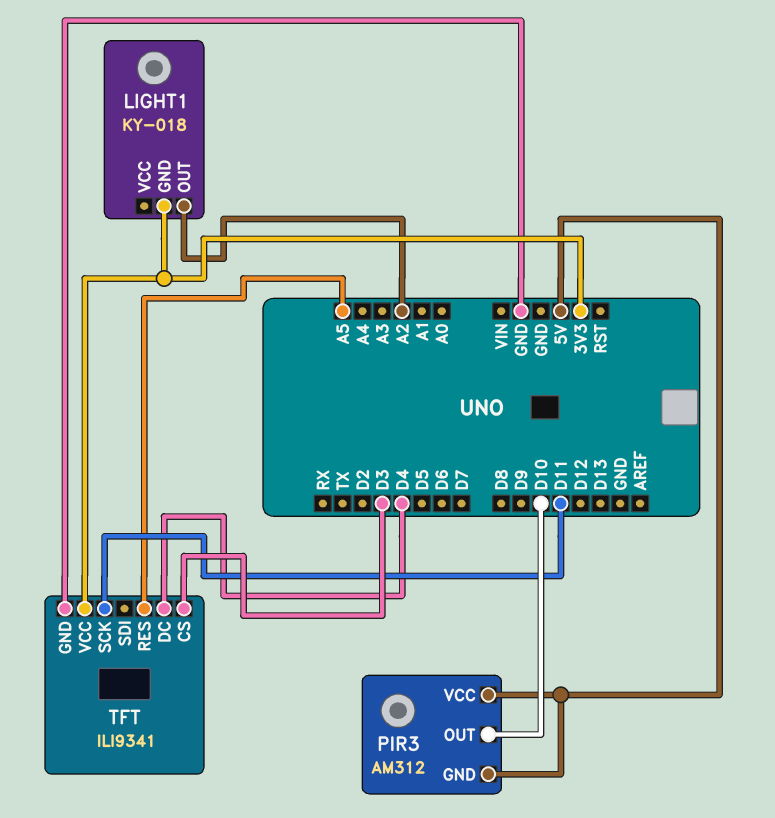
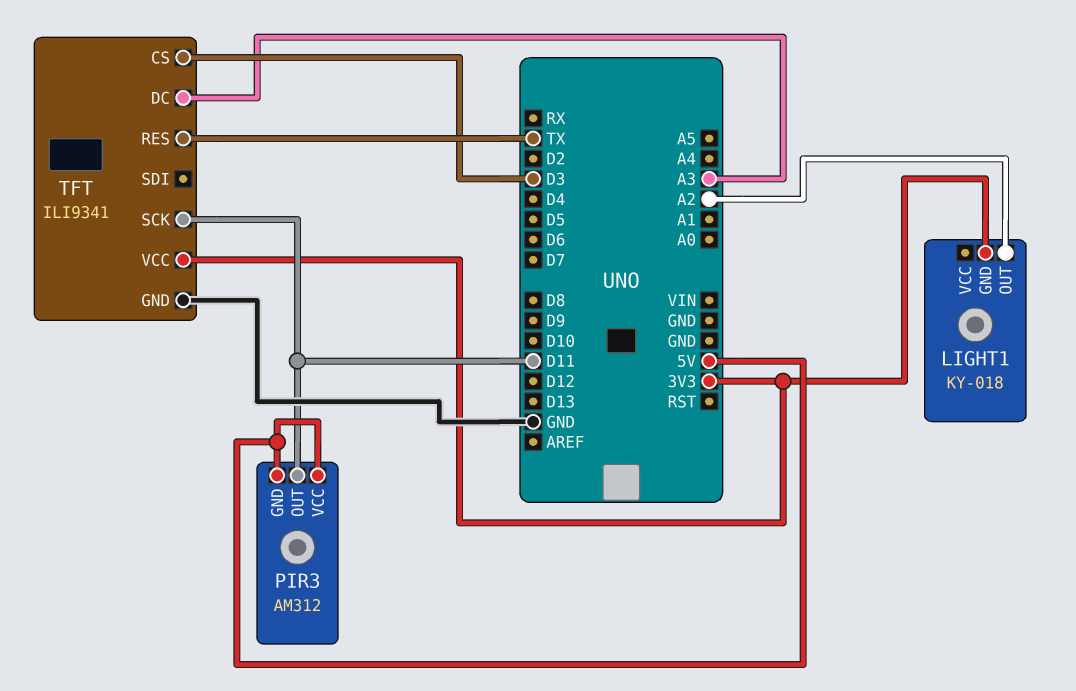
PIR3 pin OUT: D10 -> D11
TFT pin DC: D4 -> A3
TFT pin RES: A5 -> TX

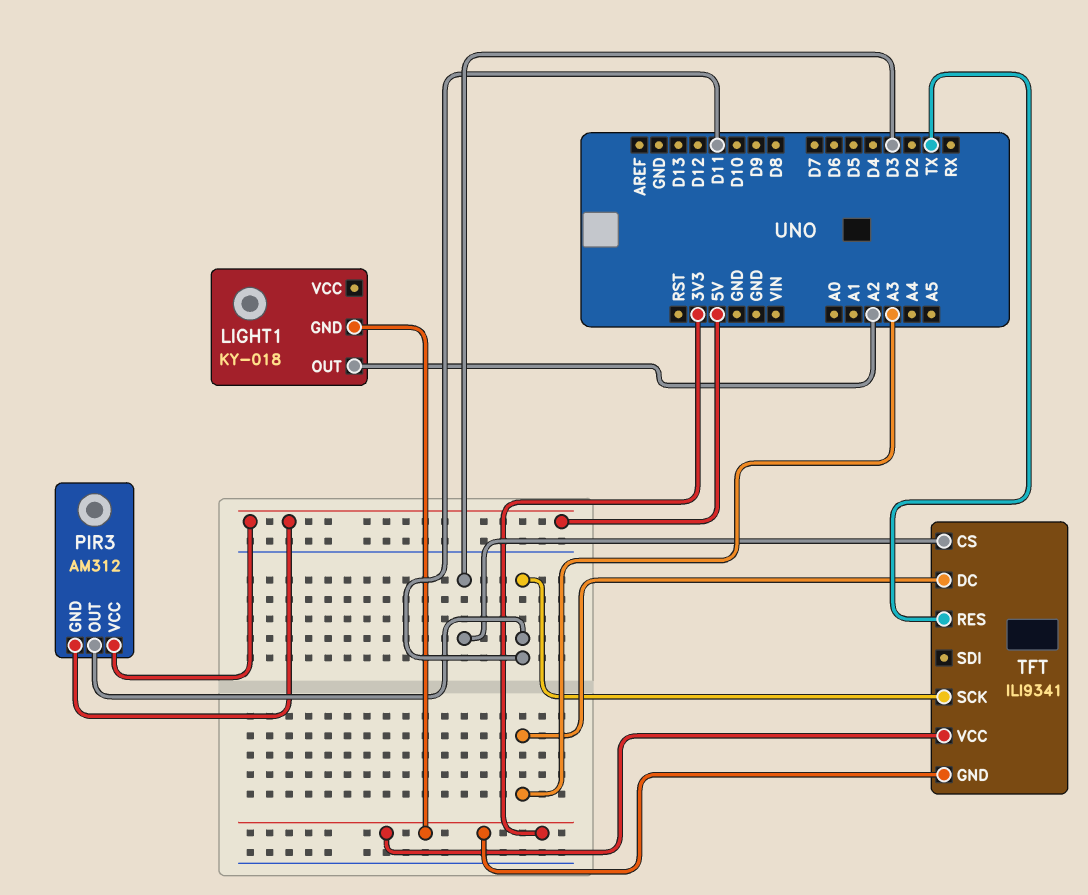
TFT pin GND: GND -> 3V3

